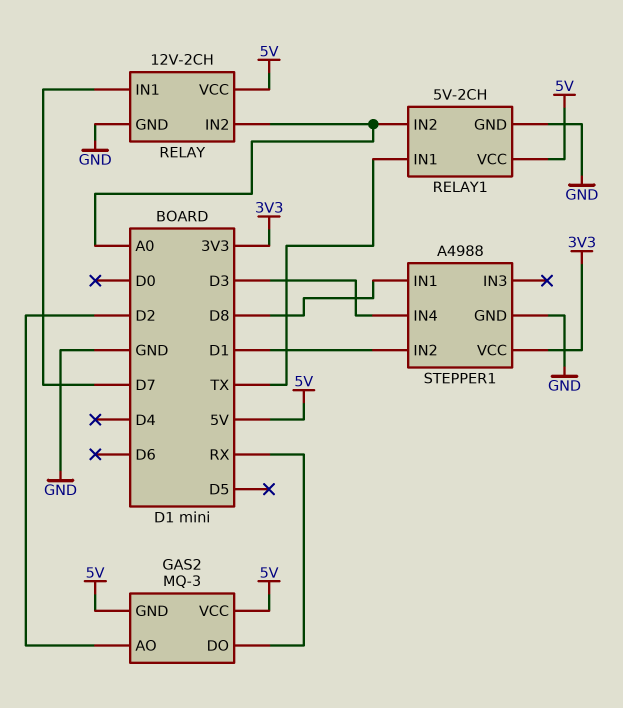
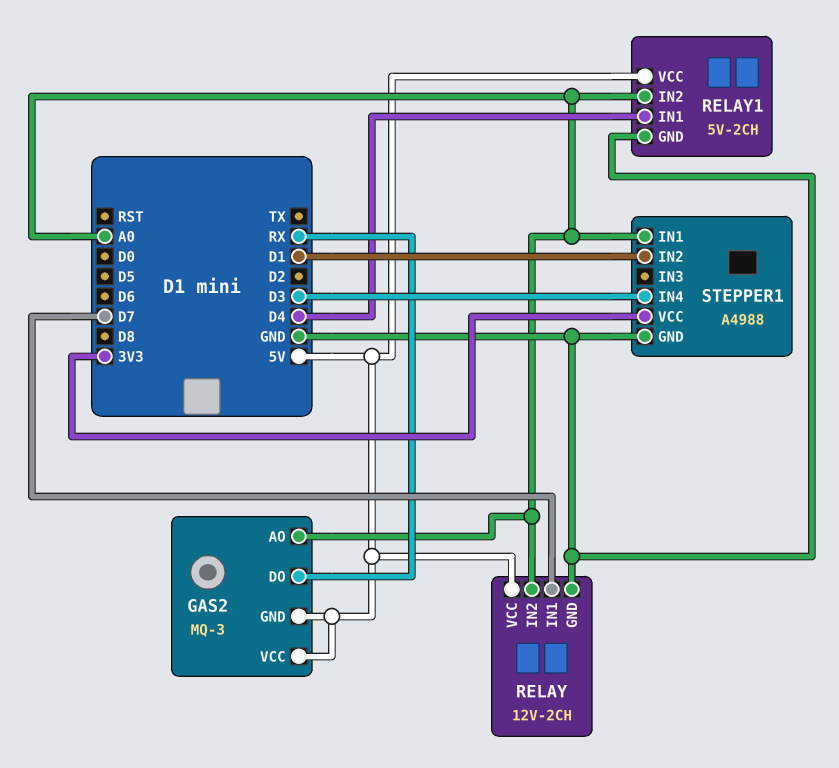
GAS2 pin AO: D2 -> A0
RELAY1 pin IN1: TX -> D4
STEPPER1 pin IN1: D8 -> A0

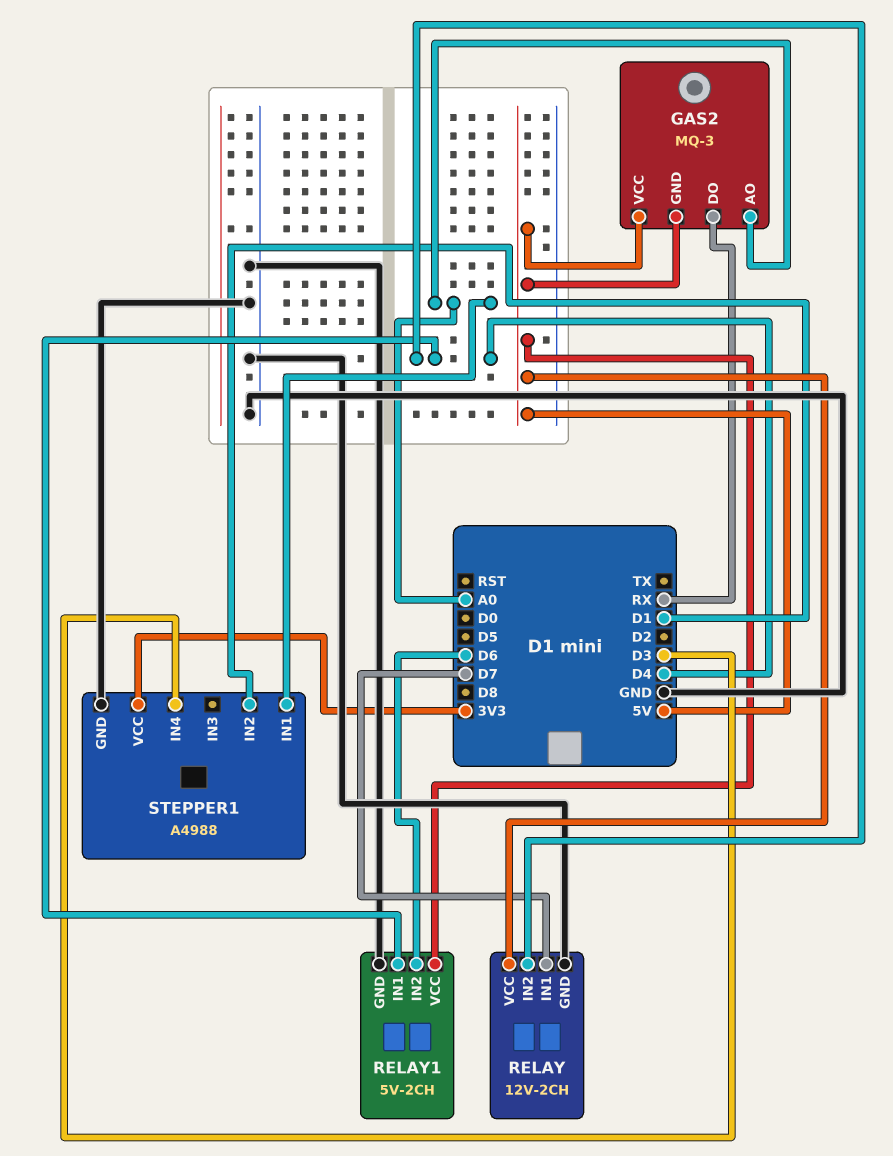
RELAY pin IN2: A0 -> D4
RELAY1 pin IN2: A0 -> D6

